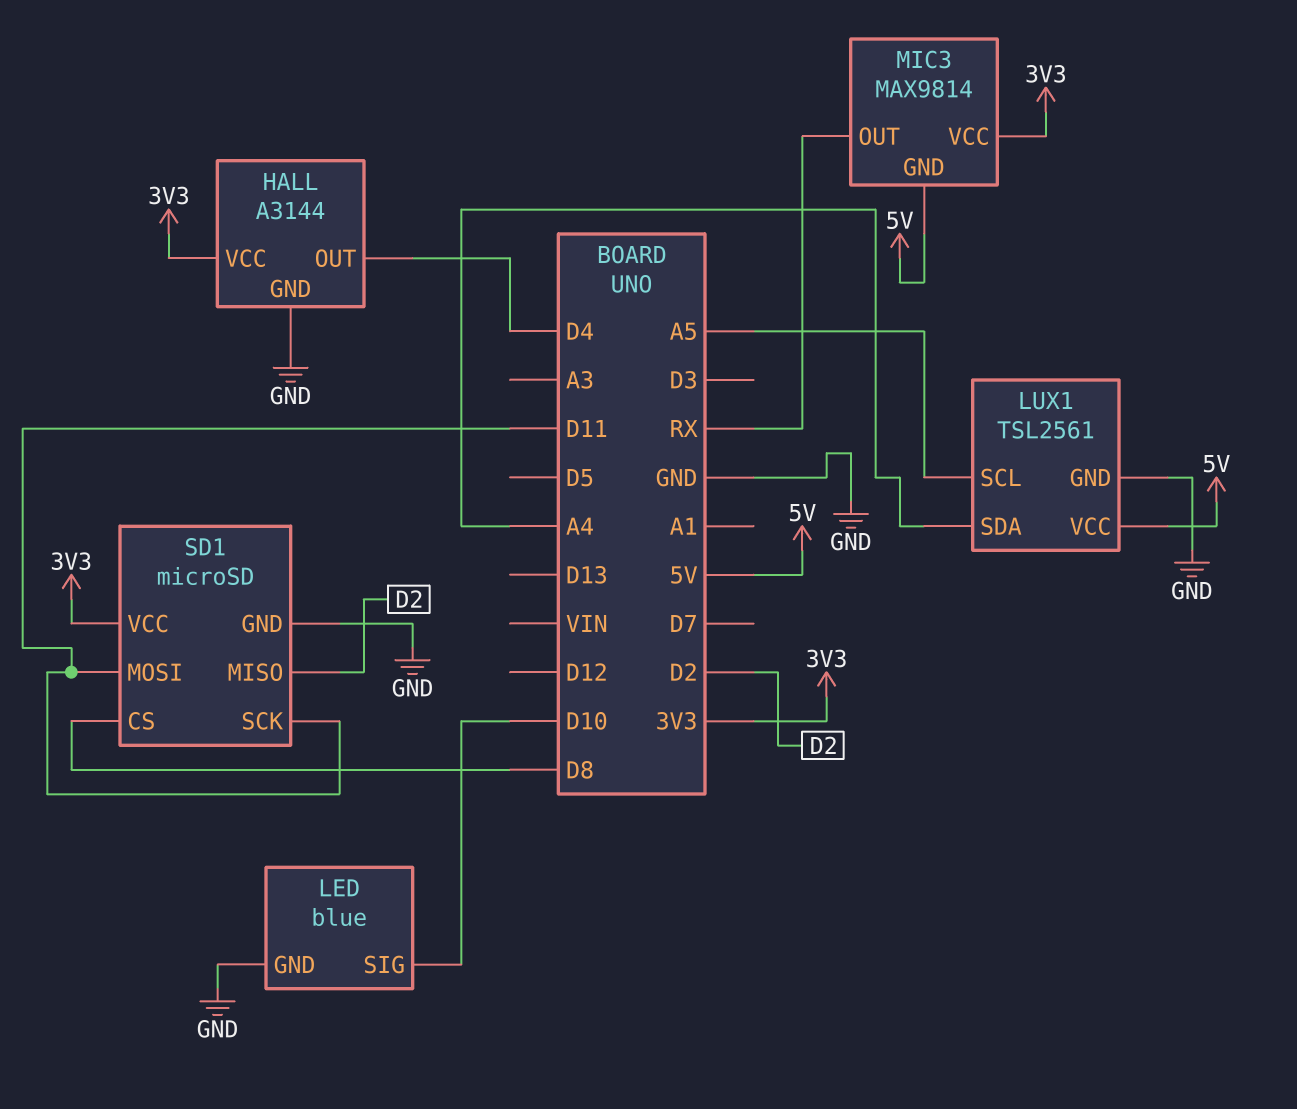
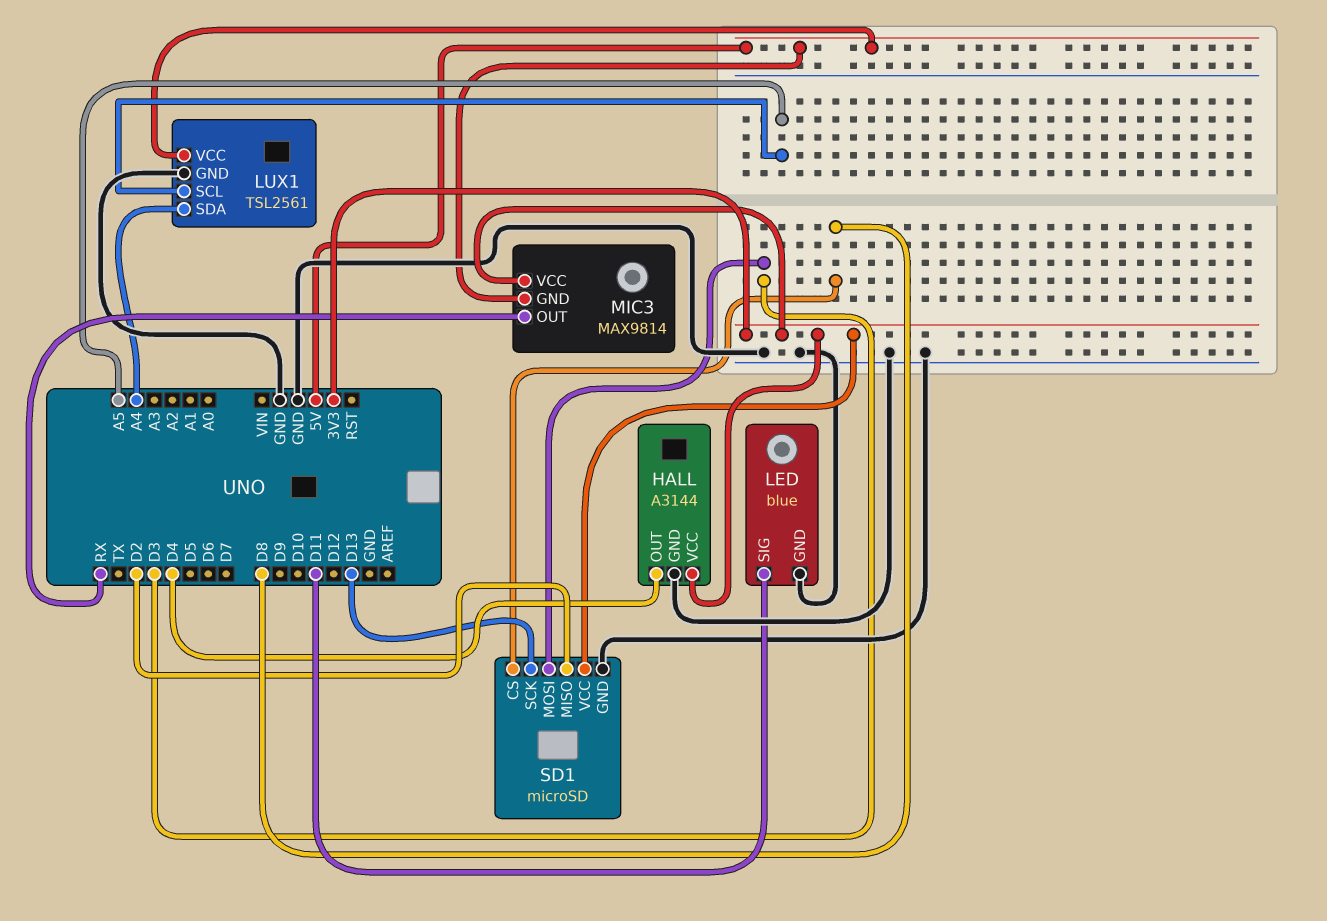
LED pin SIG: D10 -> D11
SD1 pin MOSI: D11 -> D3
SD1 pin SCK: D11 -> D13

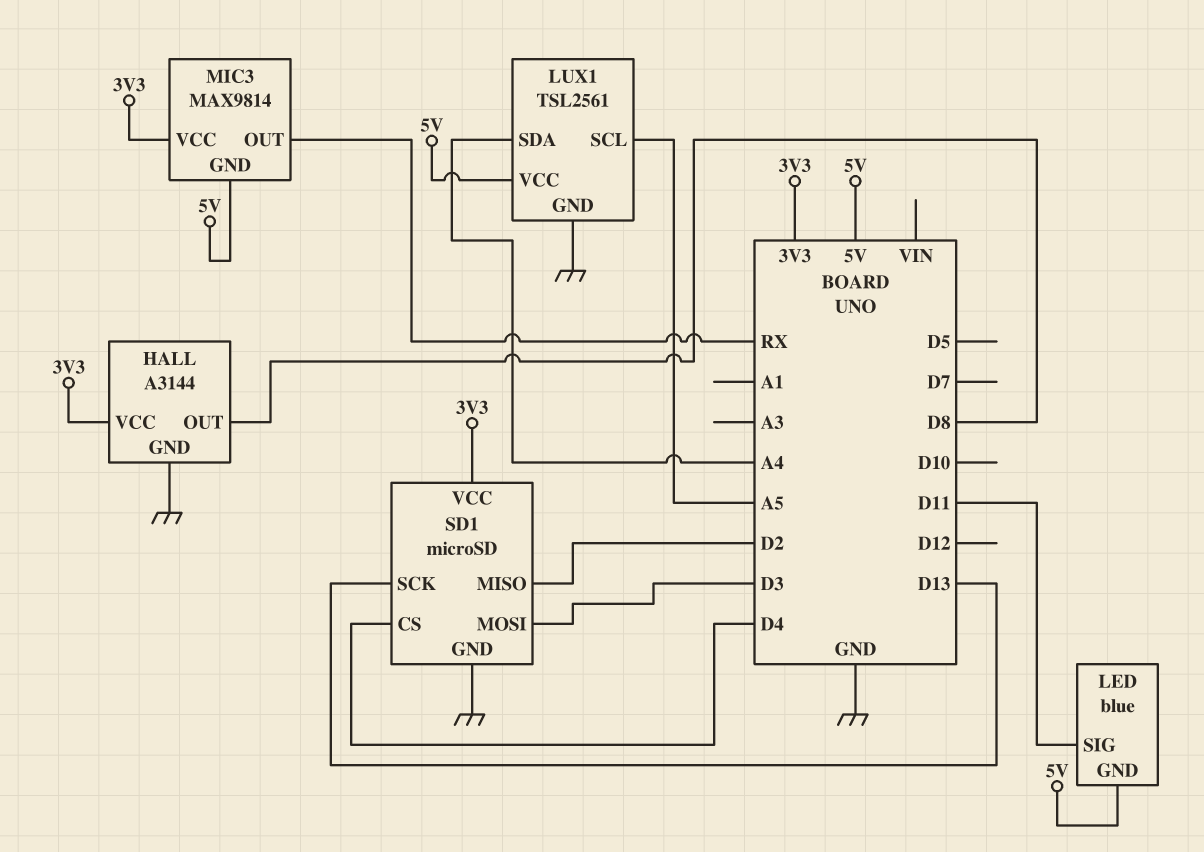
HALL pin OUT: D4 -> D8
LED pin GND: GND -> 5V
SD1 pin CS: D8 -> D4

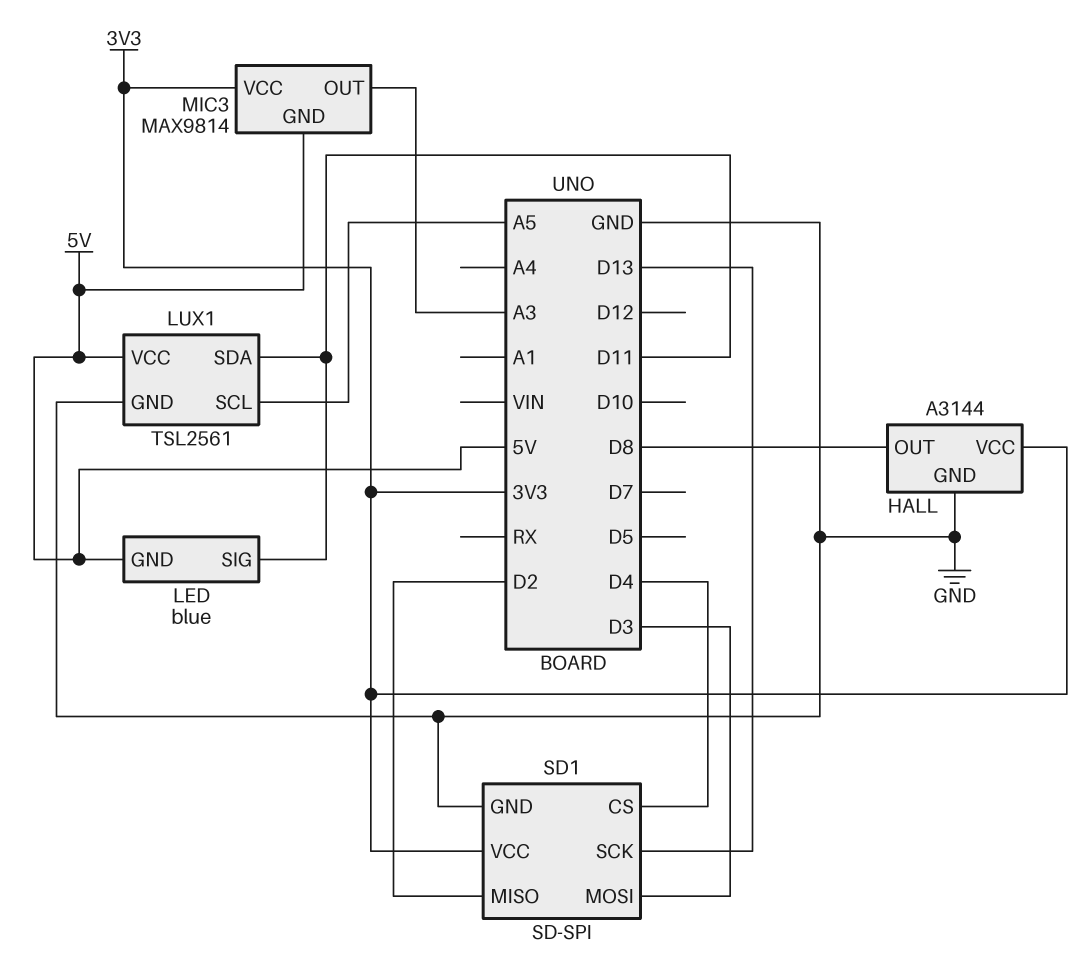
LUX1 pin SDA: A4 -> D11
MIC3 pin OUT: RX -> A3
SD1: microSD -> SD-SPI

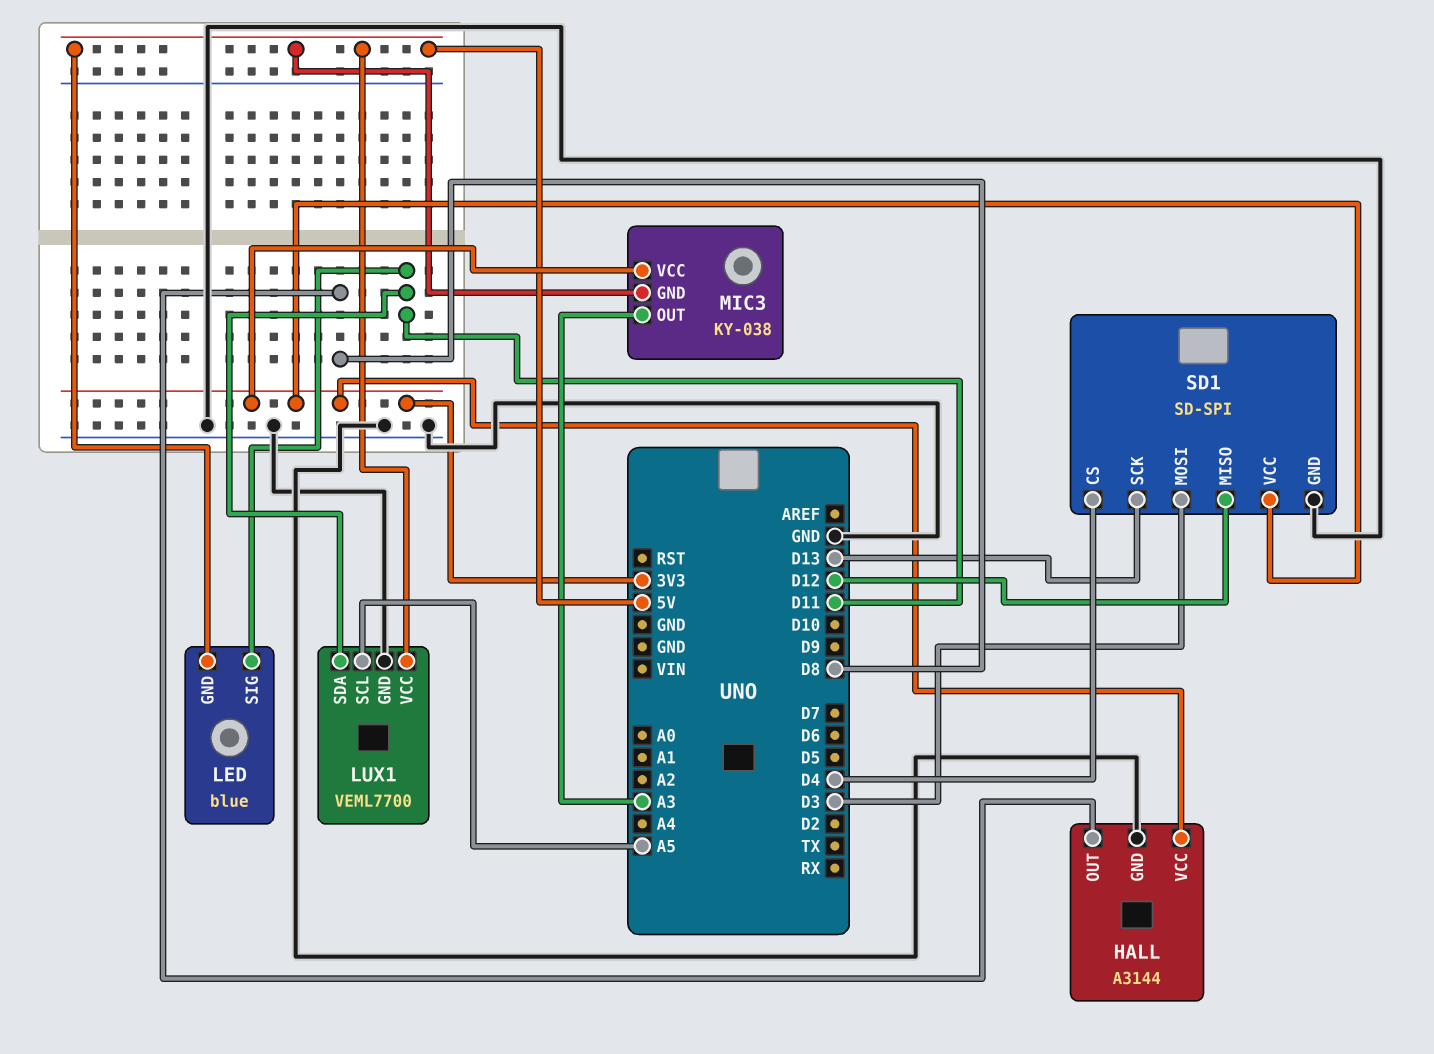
LUX1: TSL2561 -> VEML7700
MIC3: MAX9814 -> KY-038
SD1 pin MISO: D2 -> D12

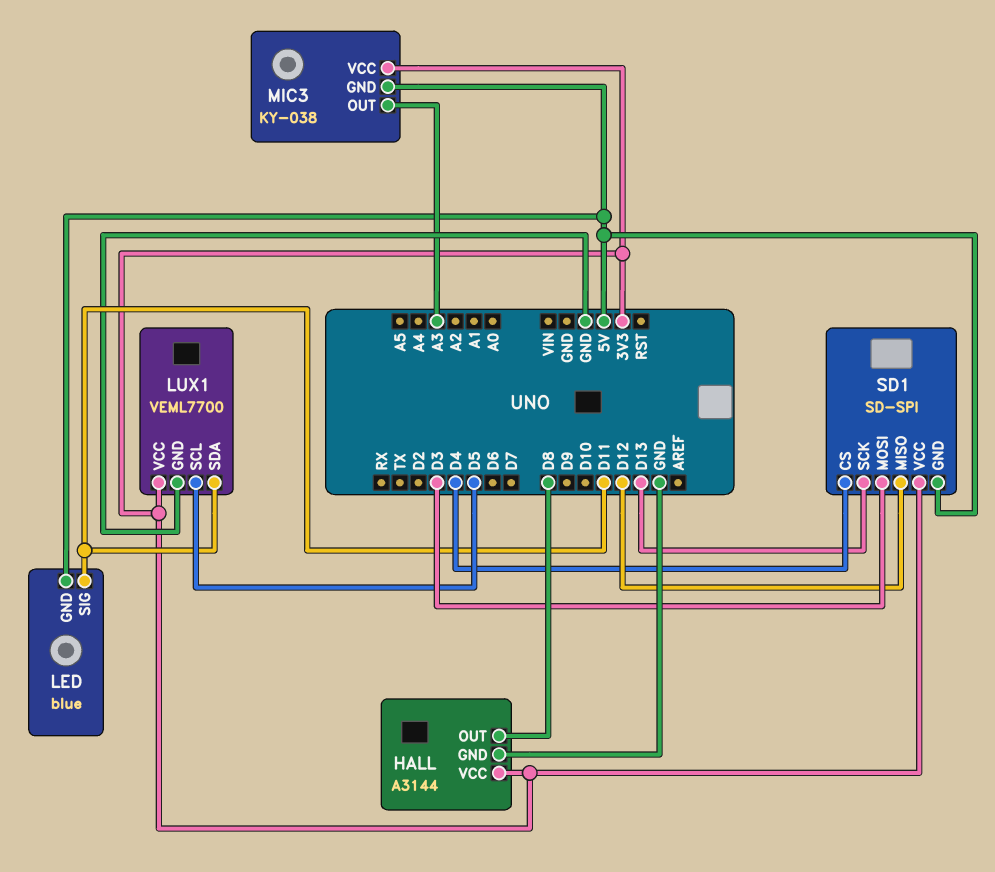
LUX1 pin SCL: A5 -> D5
LUX1 pin VCC: 5V -> 3V3
SD1 pin GND: GND -> 5V

